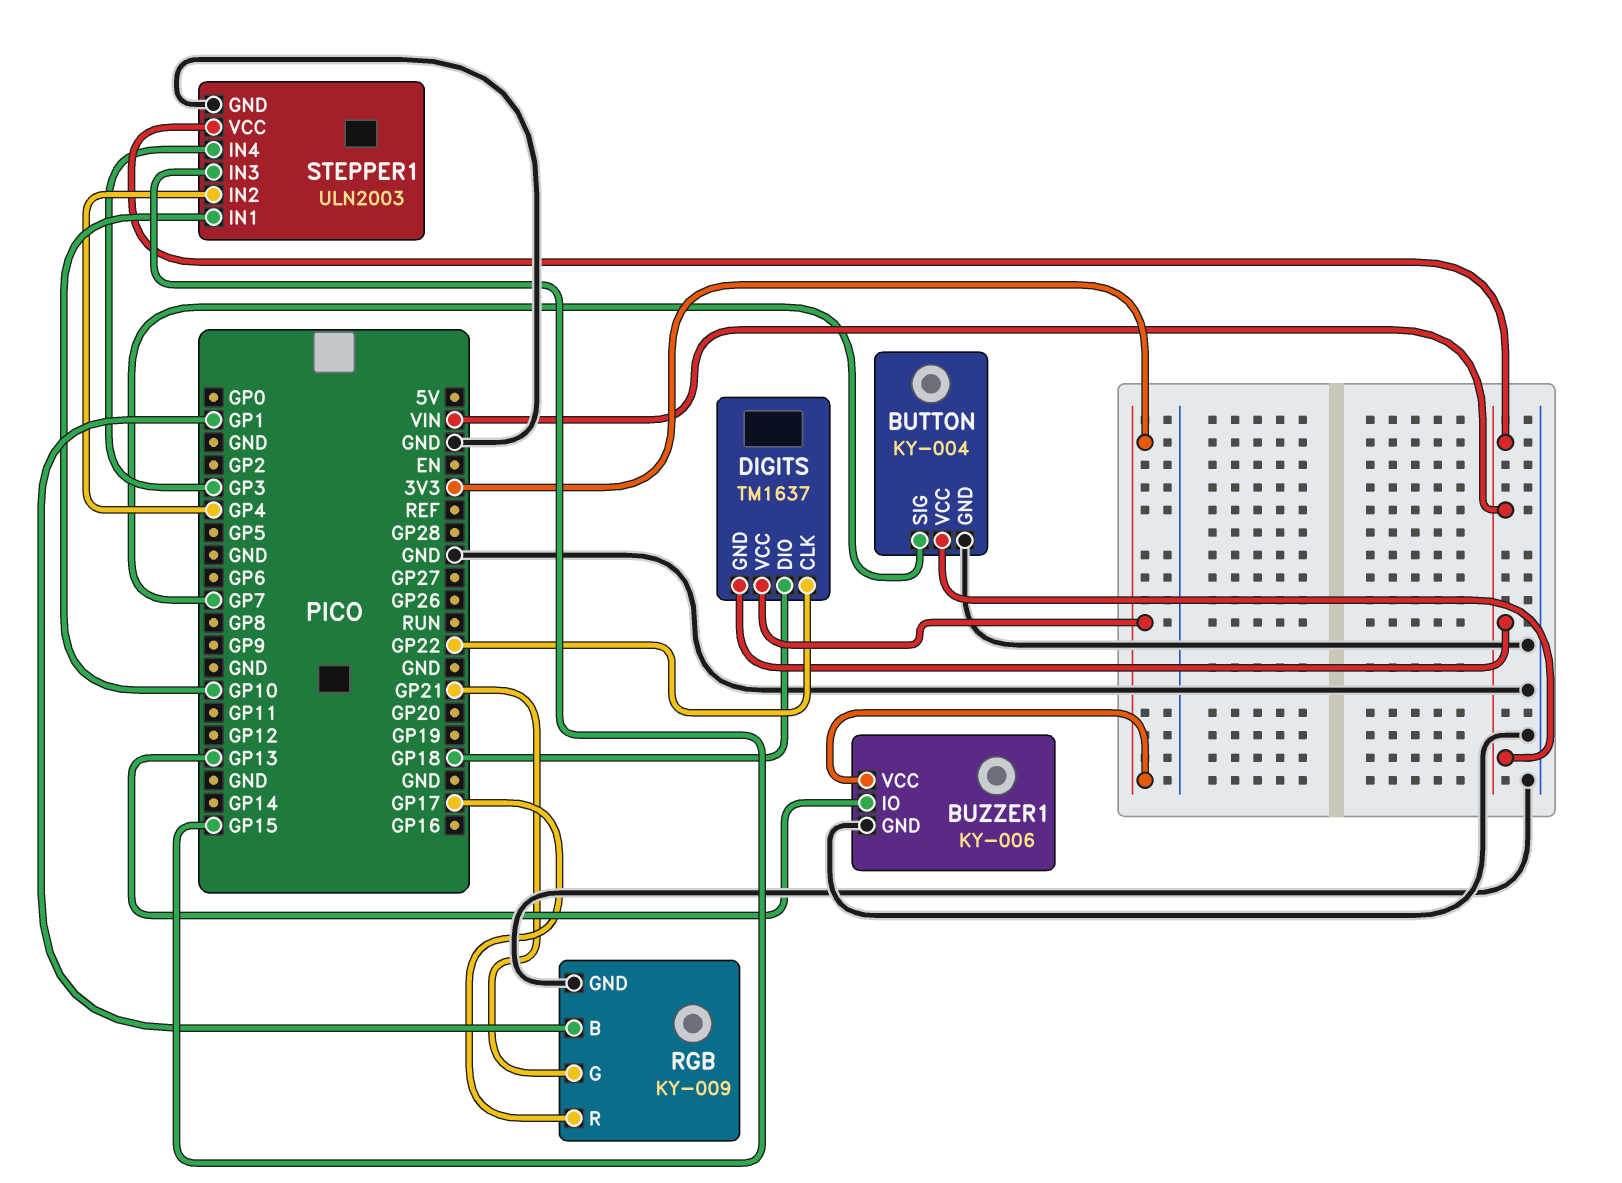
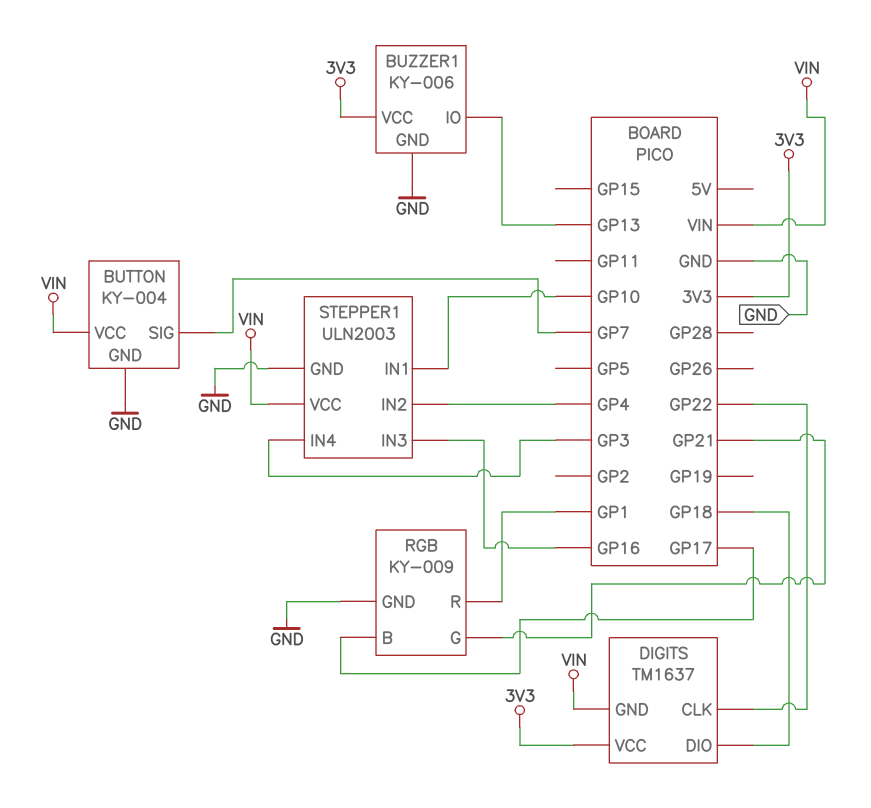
RGB pin B: GP1 -> GP17
RGB pin R: GP17 -> GP1
STEPPER1 pin IN3: GP15 -> GP16

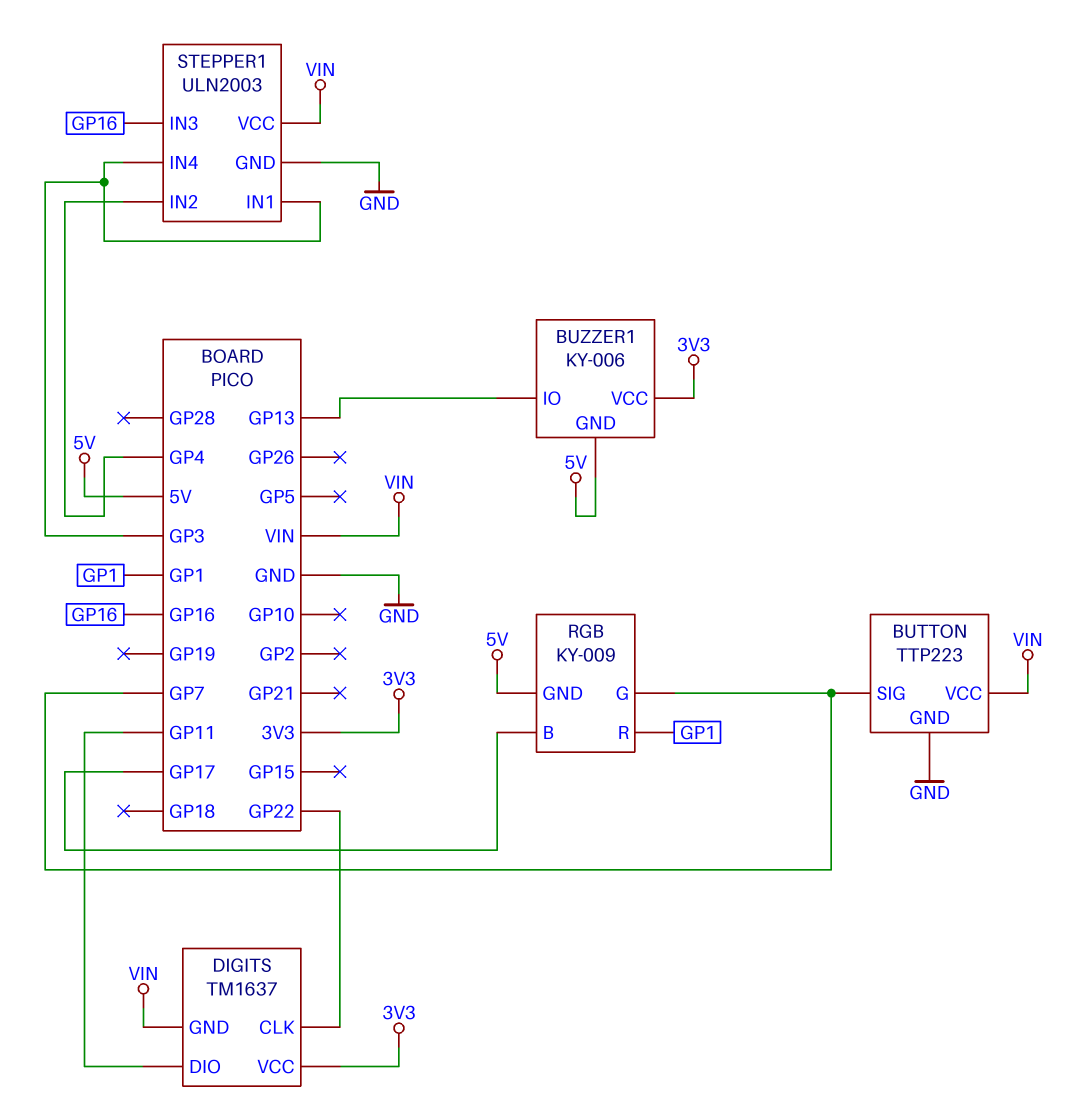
BUTTON: KY-004 -> TTP223
BUZZER1 pin GND: GND -> 5V
DIGITS pin DIO: GP18 -> GP11
RGB pin G: GP21 -> GP7
RGB pin GND: GND -> 5V
STEPPER1 pin IN1: GP10 -> GP3

